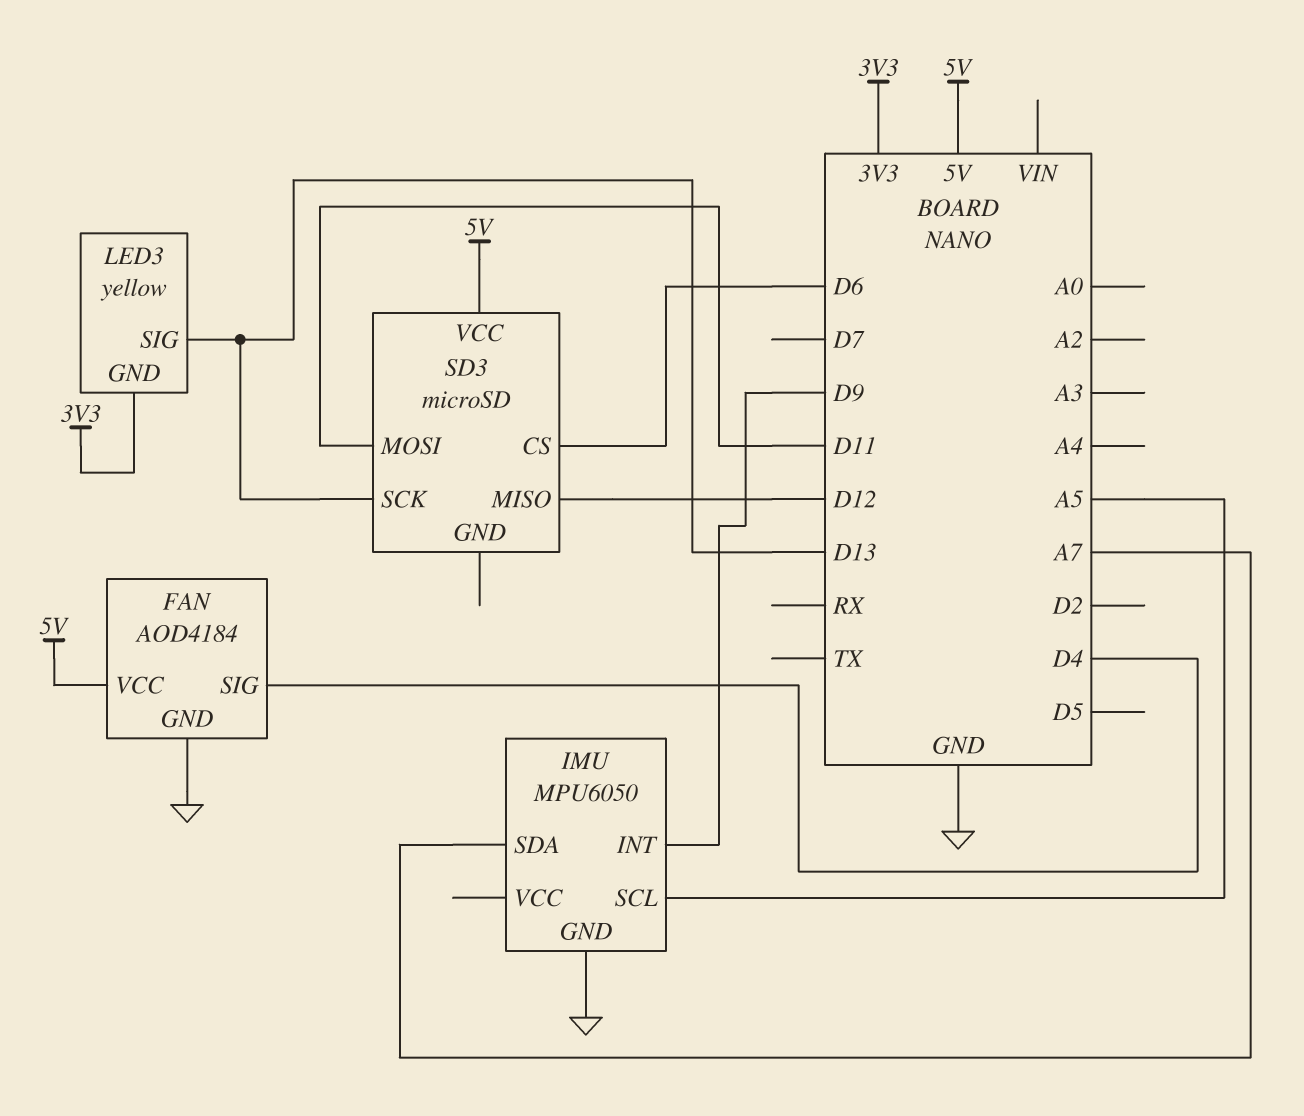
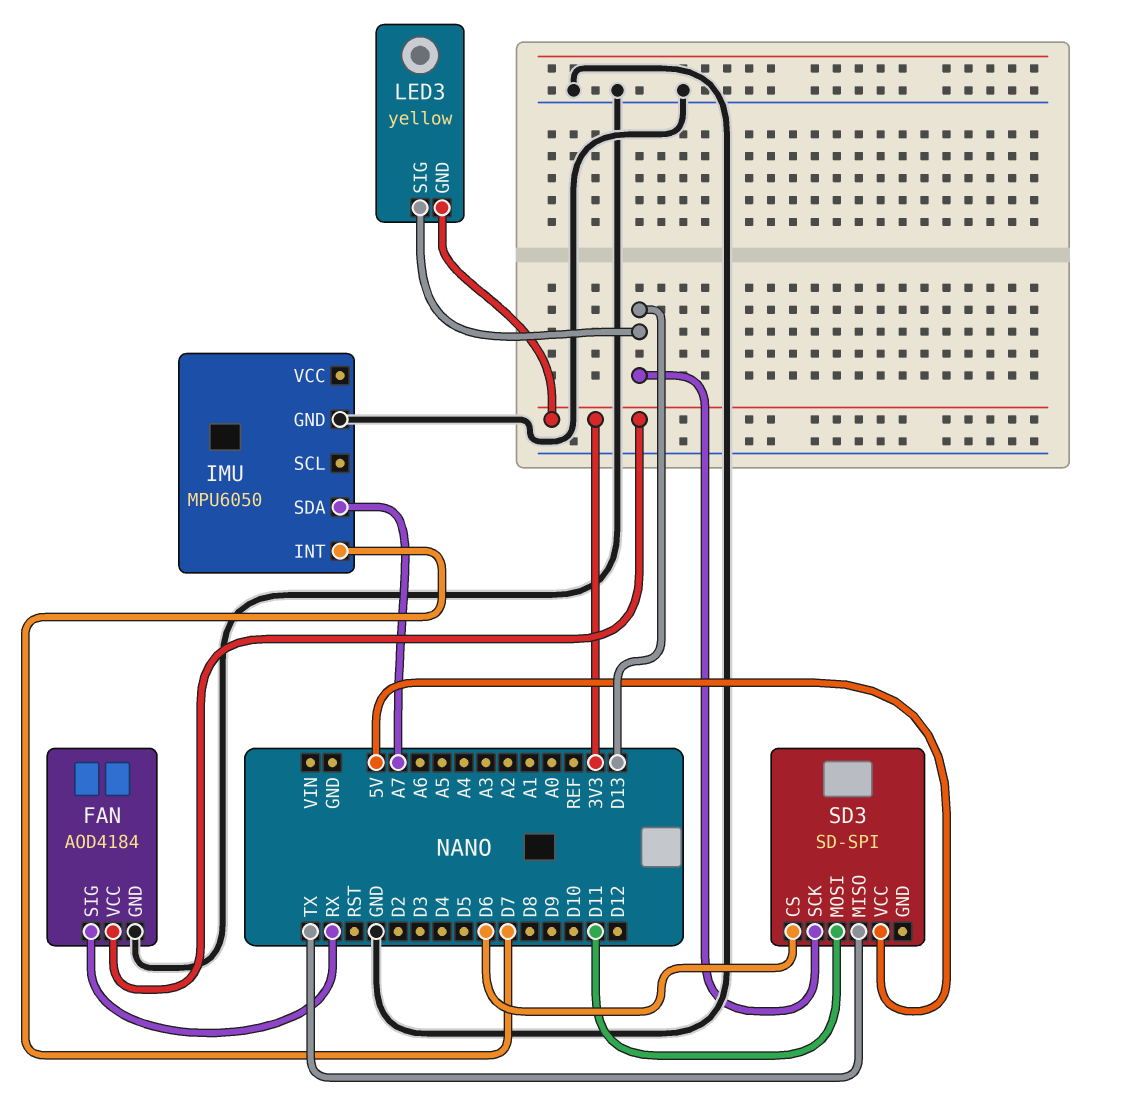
FAN pin SIG: D4 -> RX
FAN pin VCC: 5V -> 3V3
IMU pin INT: D9 -> D7
IMU pin SCL: A5 -> none
SD3: microSD -> SD-SPI
SD3 pin MISO: D12 -> TX

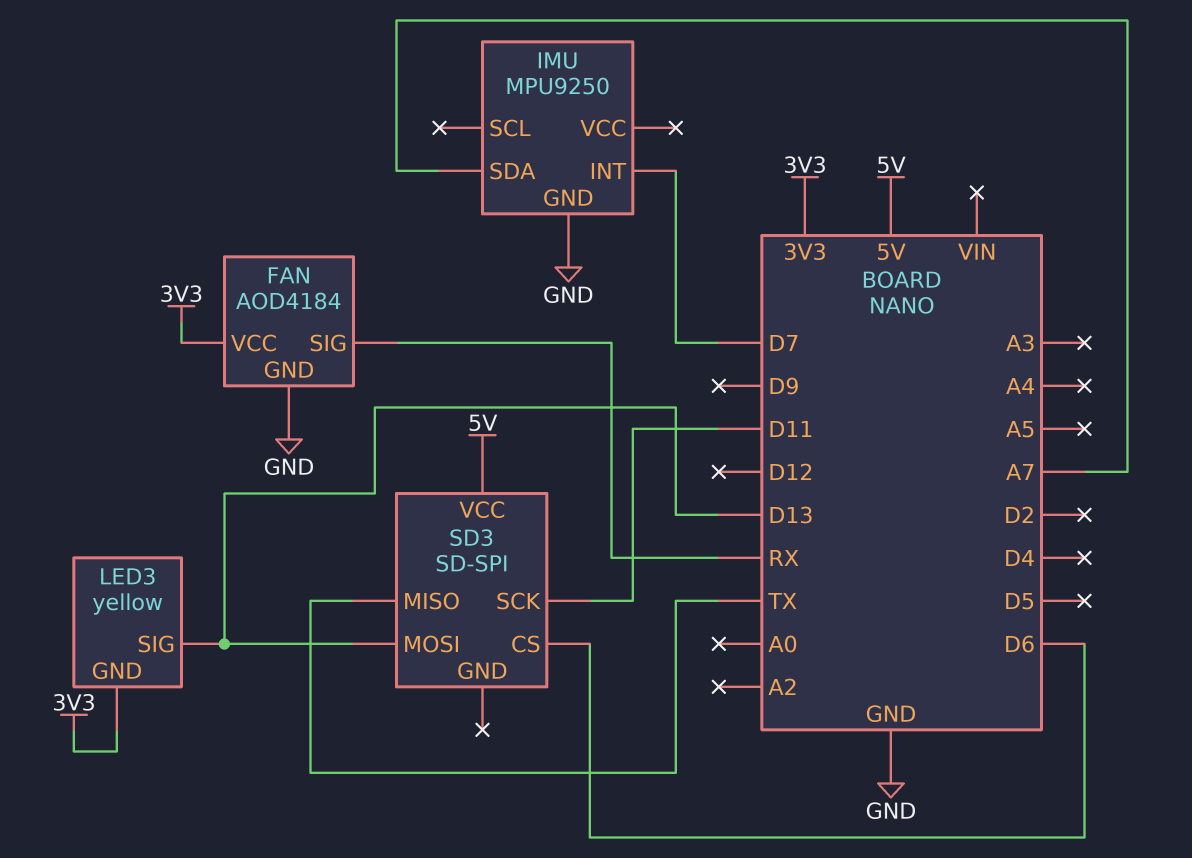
IMU: MPU6050 -> MPU9250
SD3 pin MOSI: D11 -> D13
SD3 pin SCK: D13 -> D11

